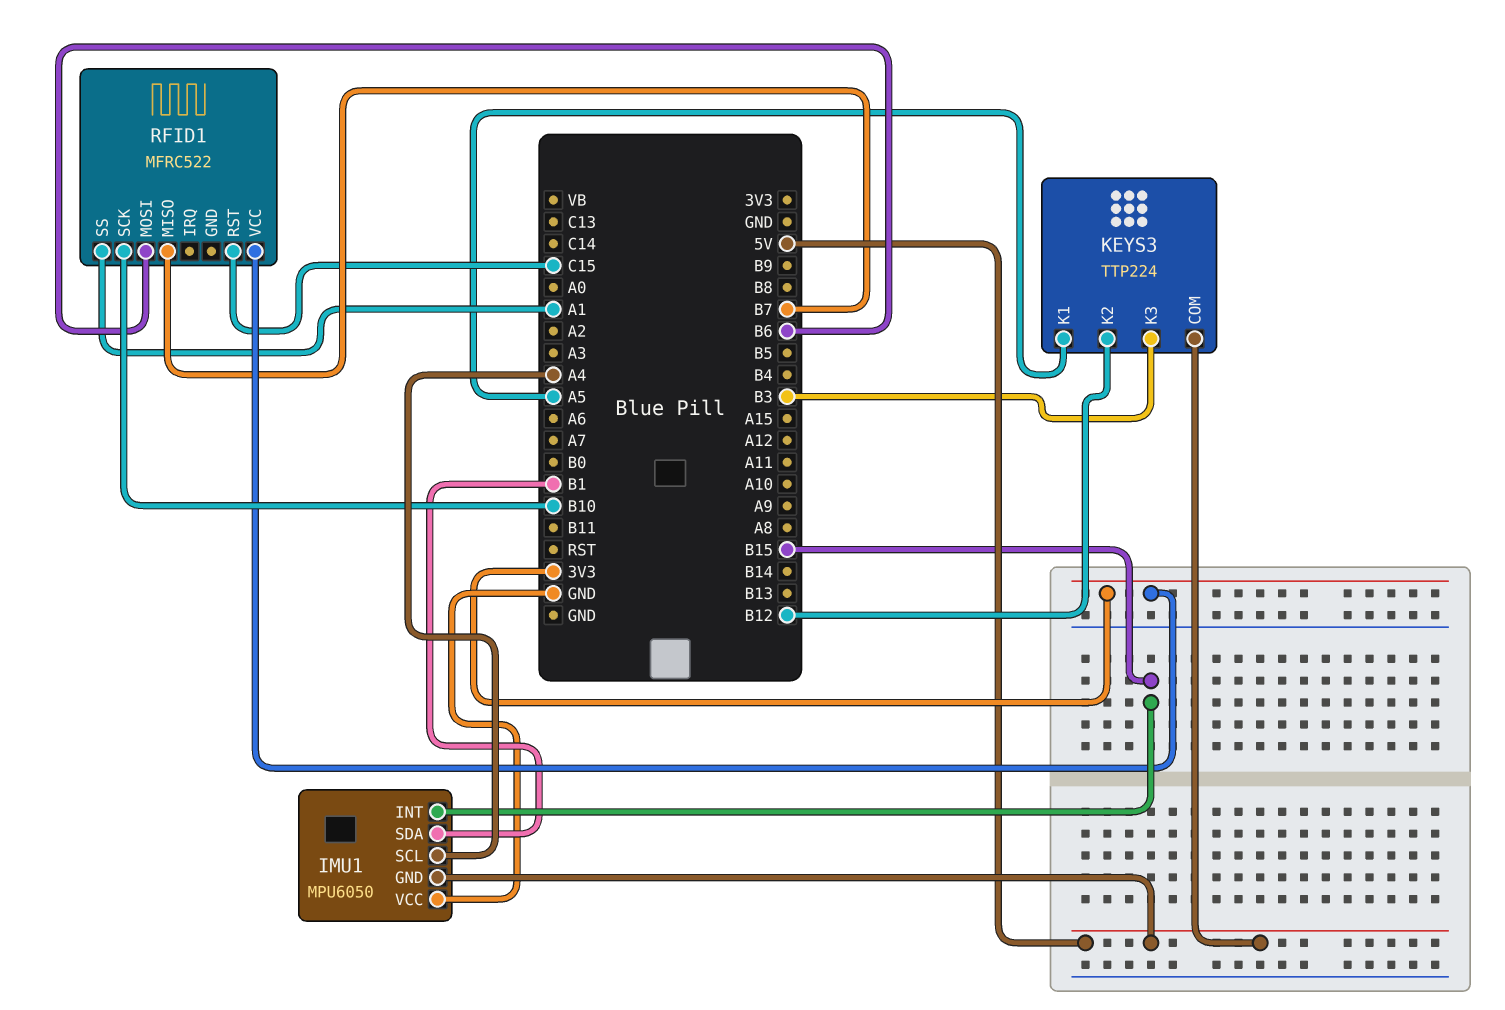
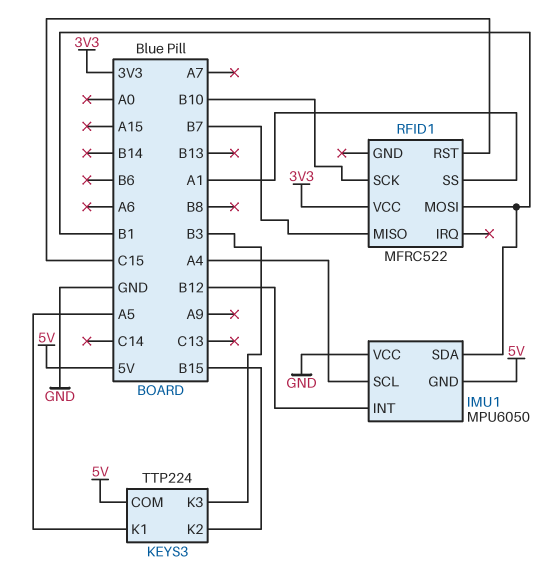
IMU1 pin INT: B15 -> B12
KEYS3 pin K2: B12 -> B15
RFID1 pin MOSI: B6 -> B1

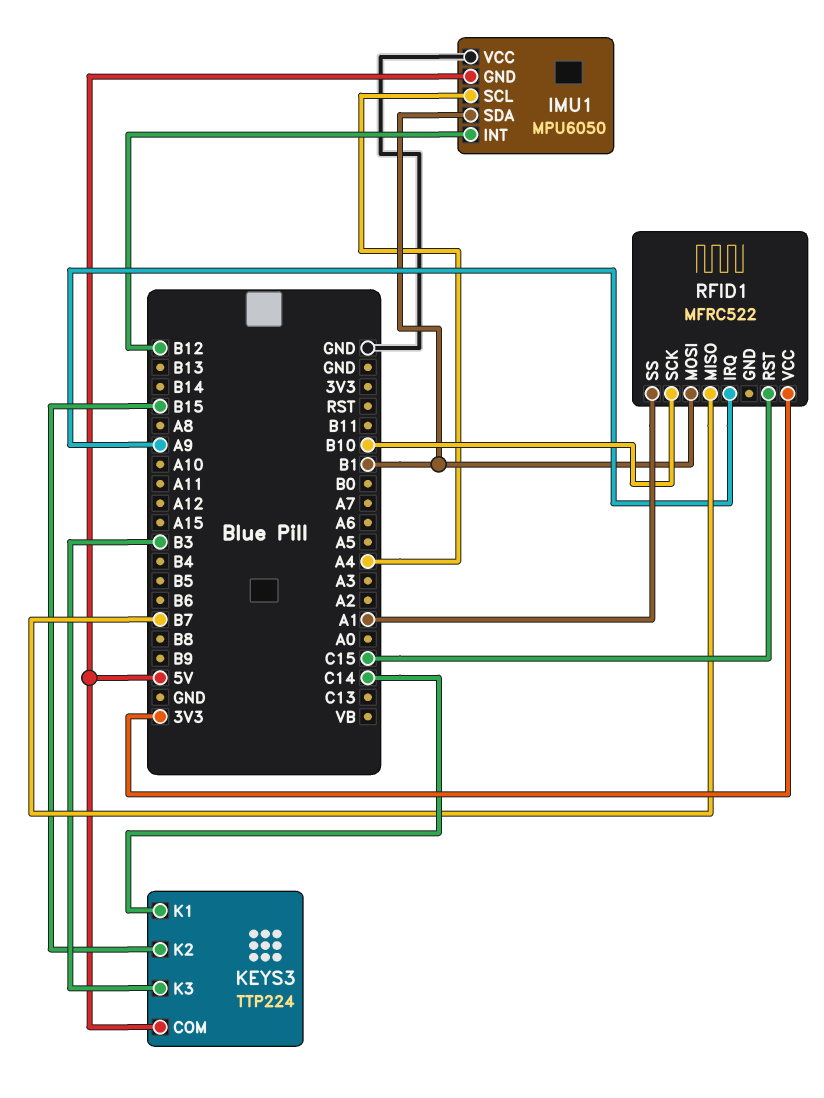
KEYS3 pin K1: A5 -> C14
RFID1 pin IRQ: none -> A9

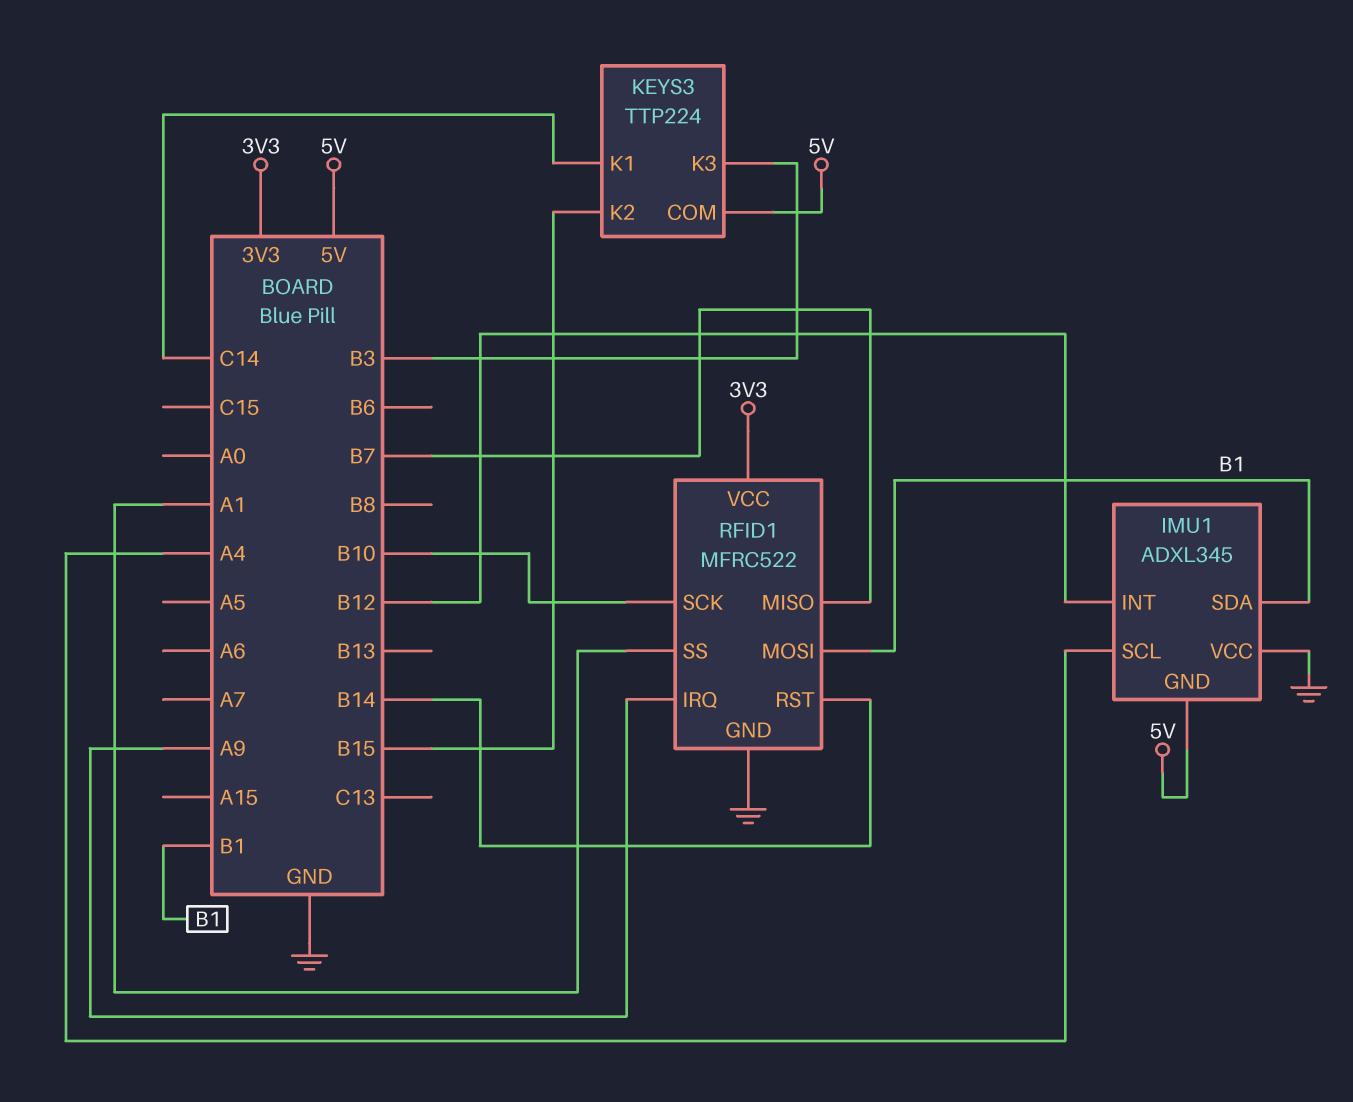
IMU1: MPU6050 -> ADXL345
RFID1 pin GND: none -> GND
RFID1 pin RST: C15 -> B14

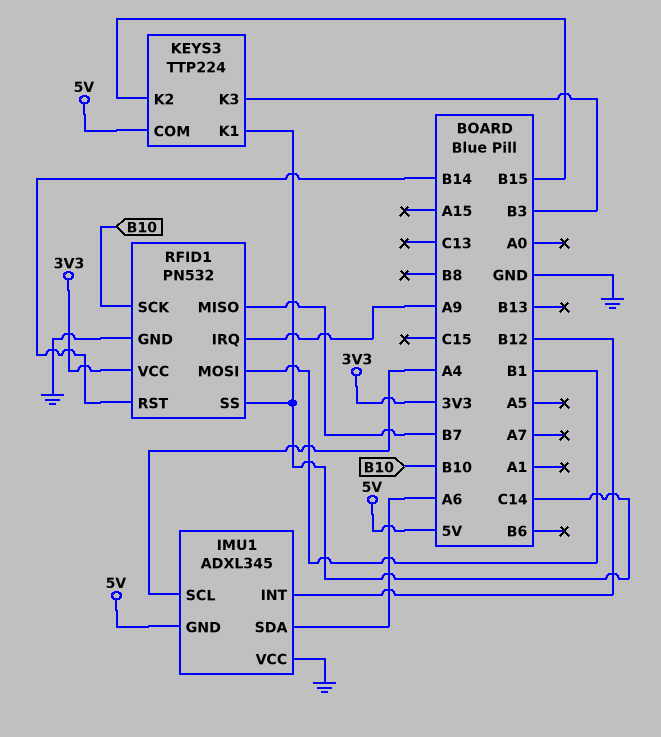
IMU1 pin SDA: B1 -> A6
RFID1: MFRC522 -> PN532
RFID1 pin SS: A1 -> C14

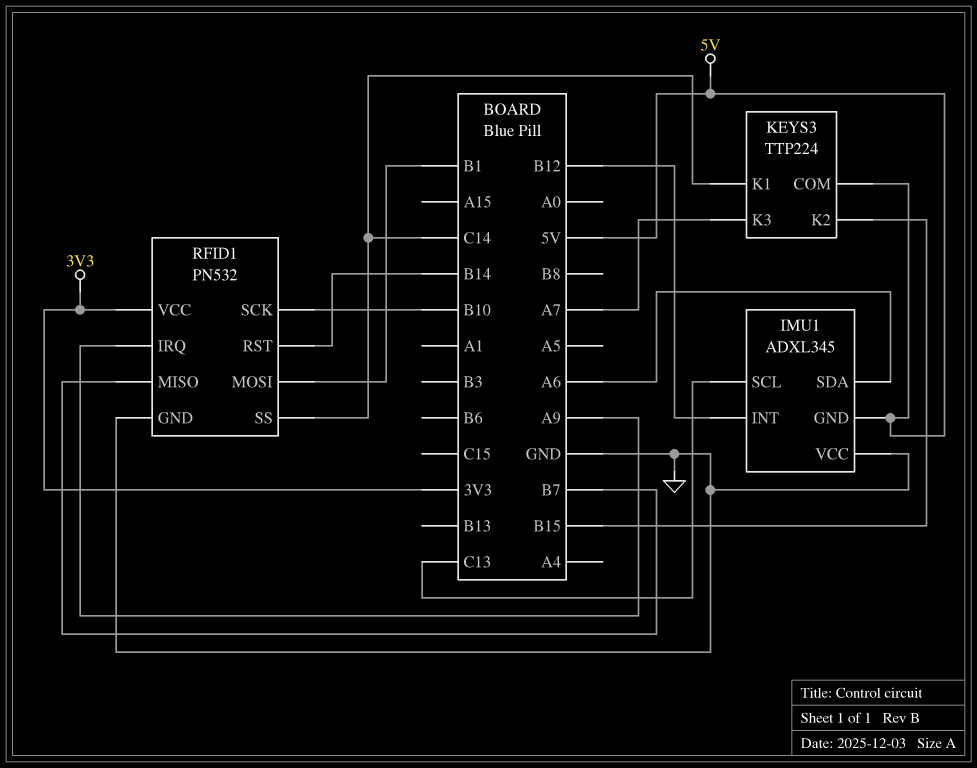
IMU1 pin SCL: A4 -> C13
KEYS3 pin K3: B3 -> A7

